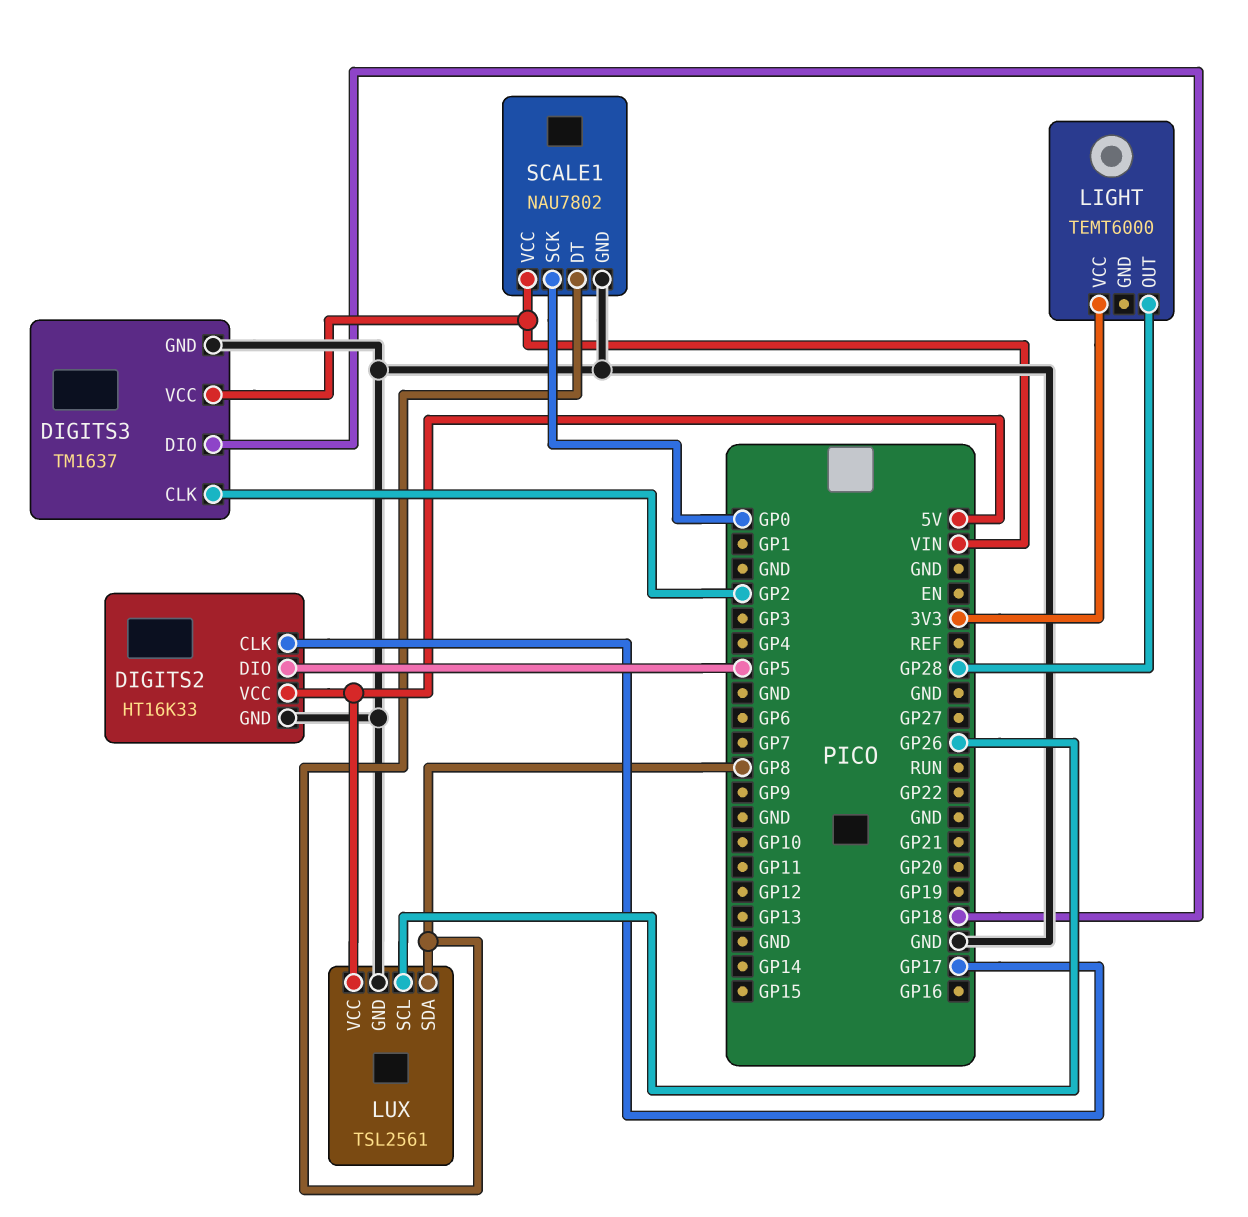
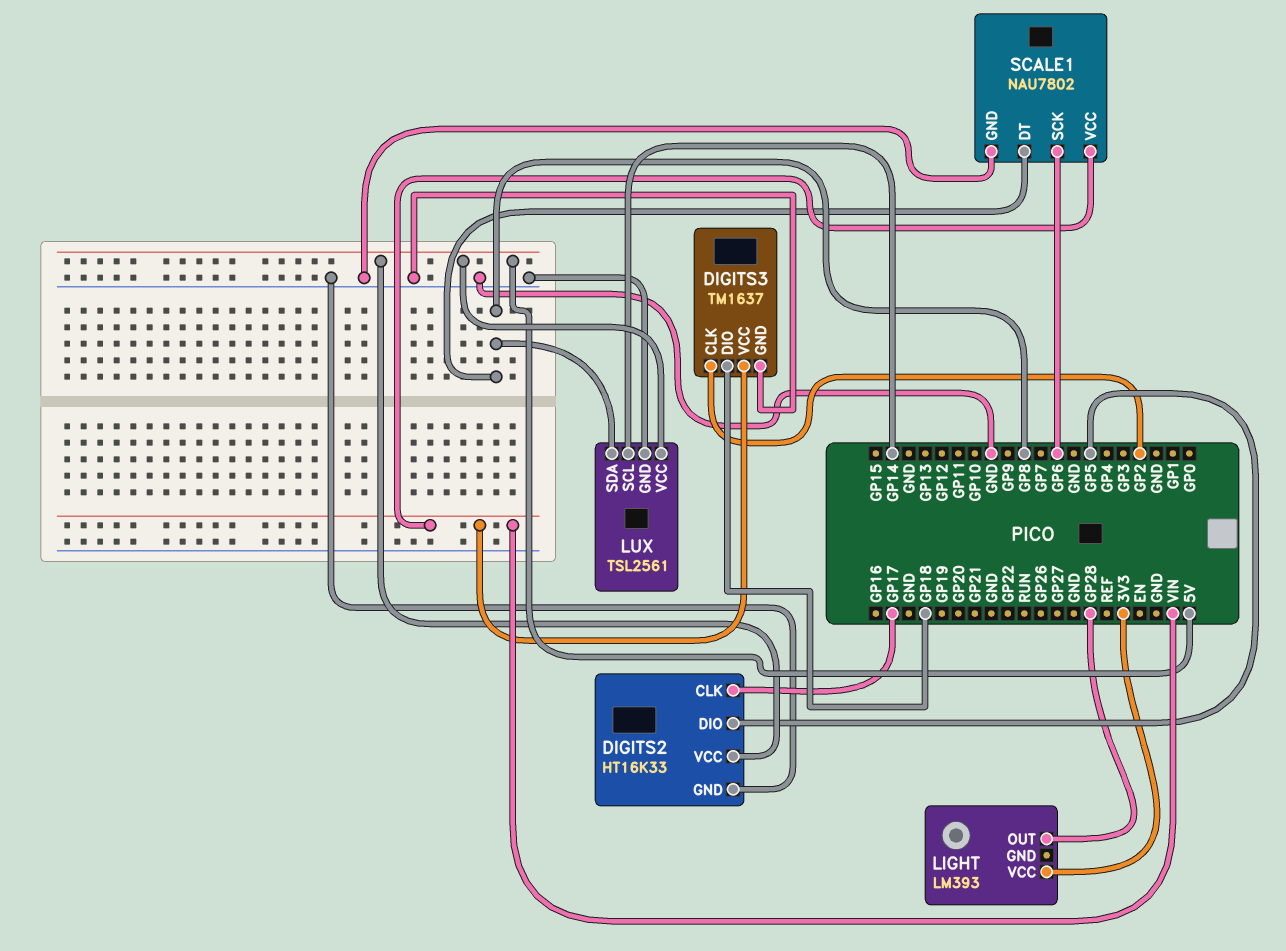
LIGHT: TEMT6000 -> LM393
LUX pin SCL: GP26 -> GP14
SCALE1 pin SCK: GP0 -> GP6

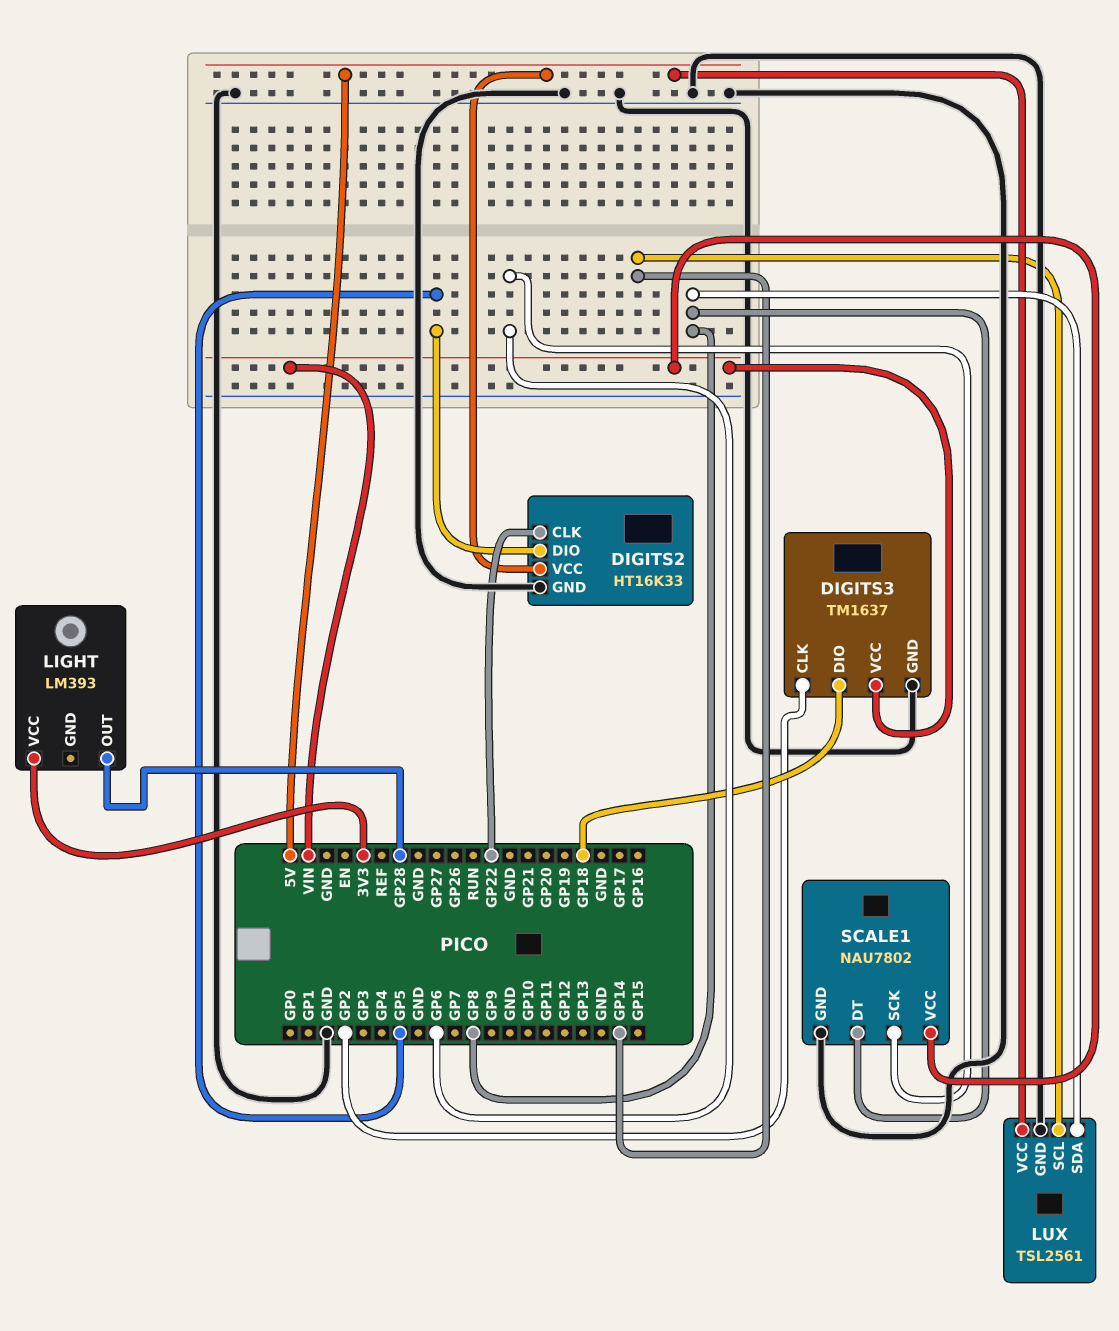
DIGITS2 pin CLK: GP17 -> GP22

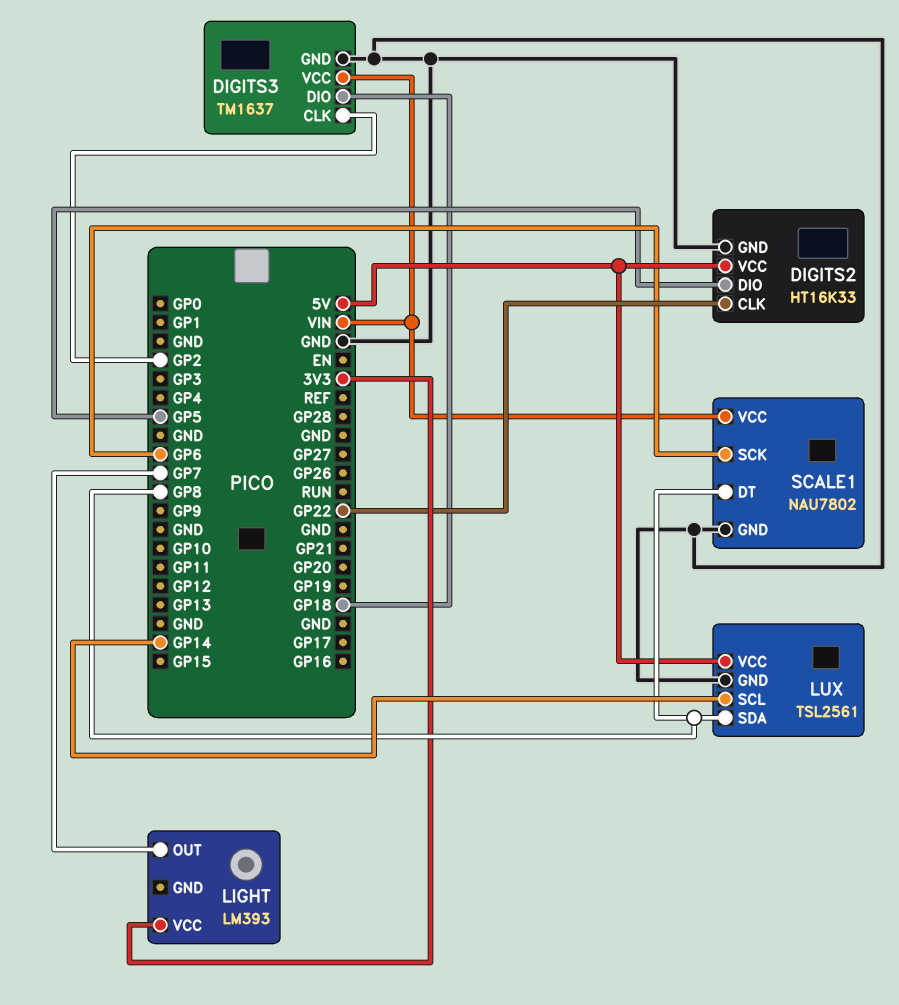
LIGHT pin OUT: GP28 -> GP7

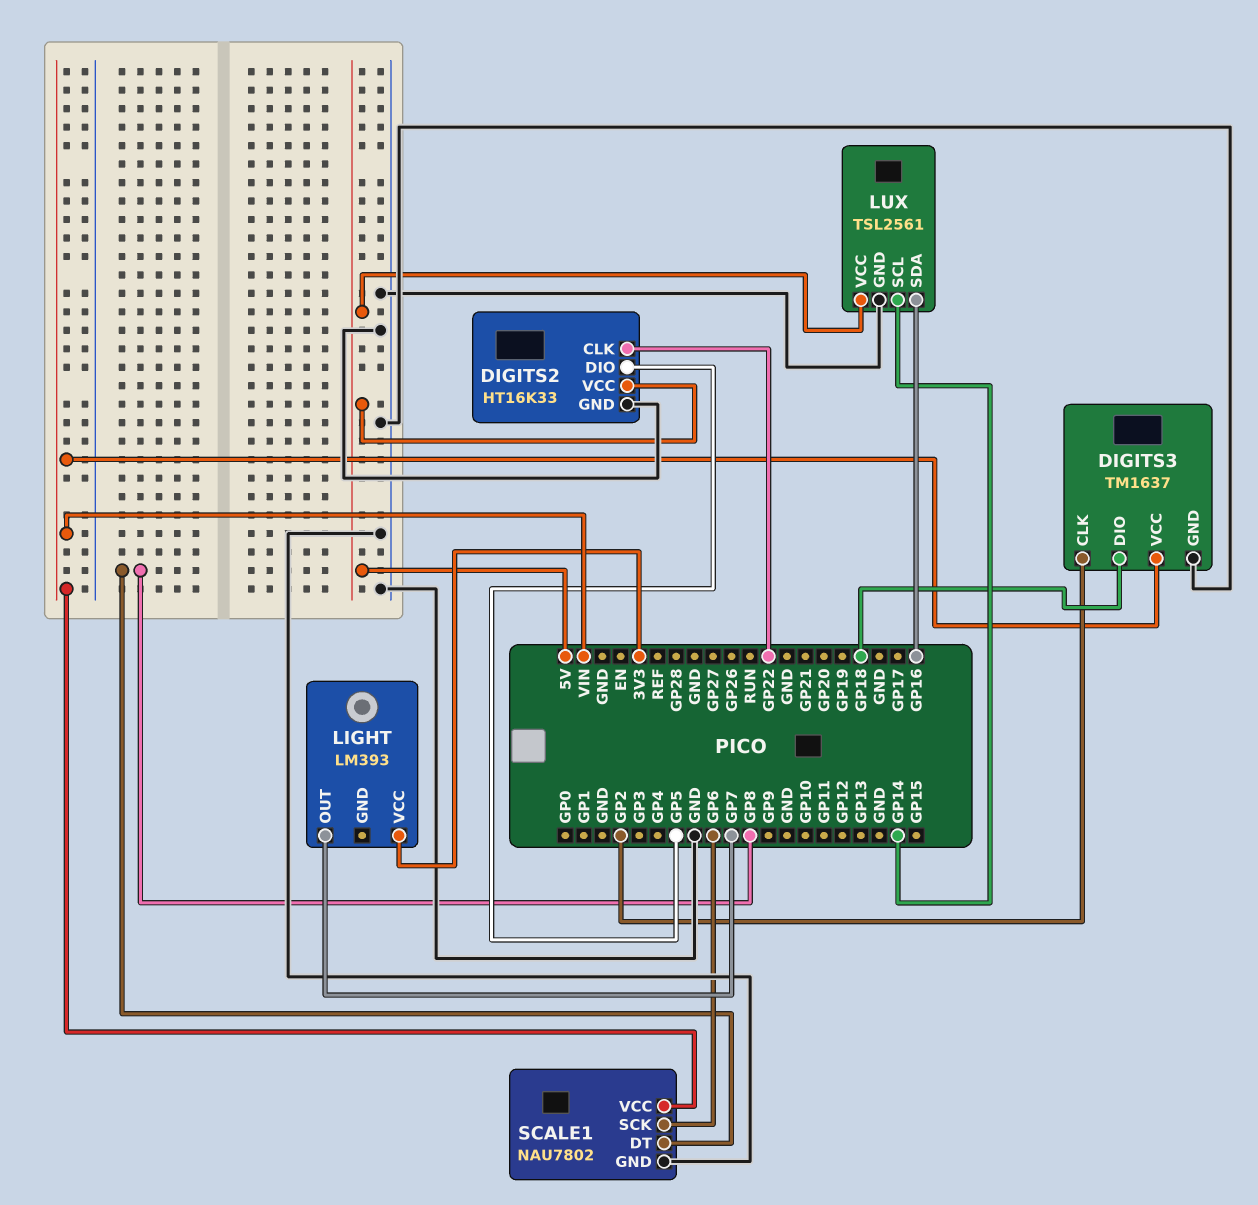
LUX pin SDA: GP8 -> GP16

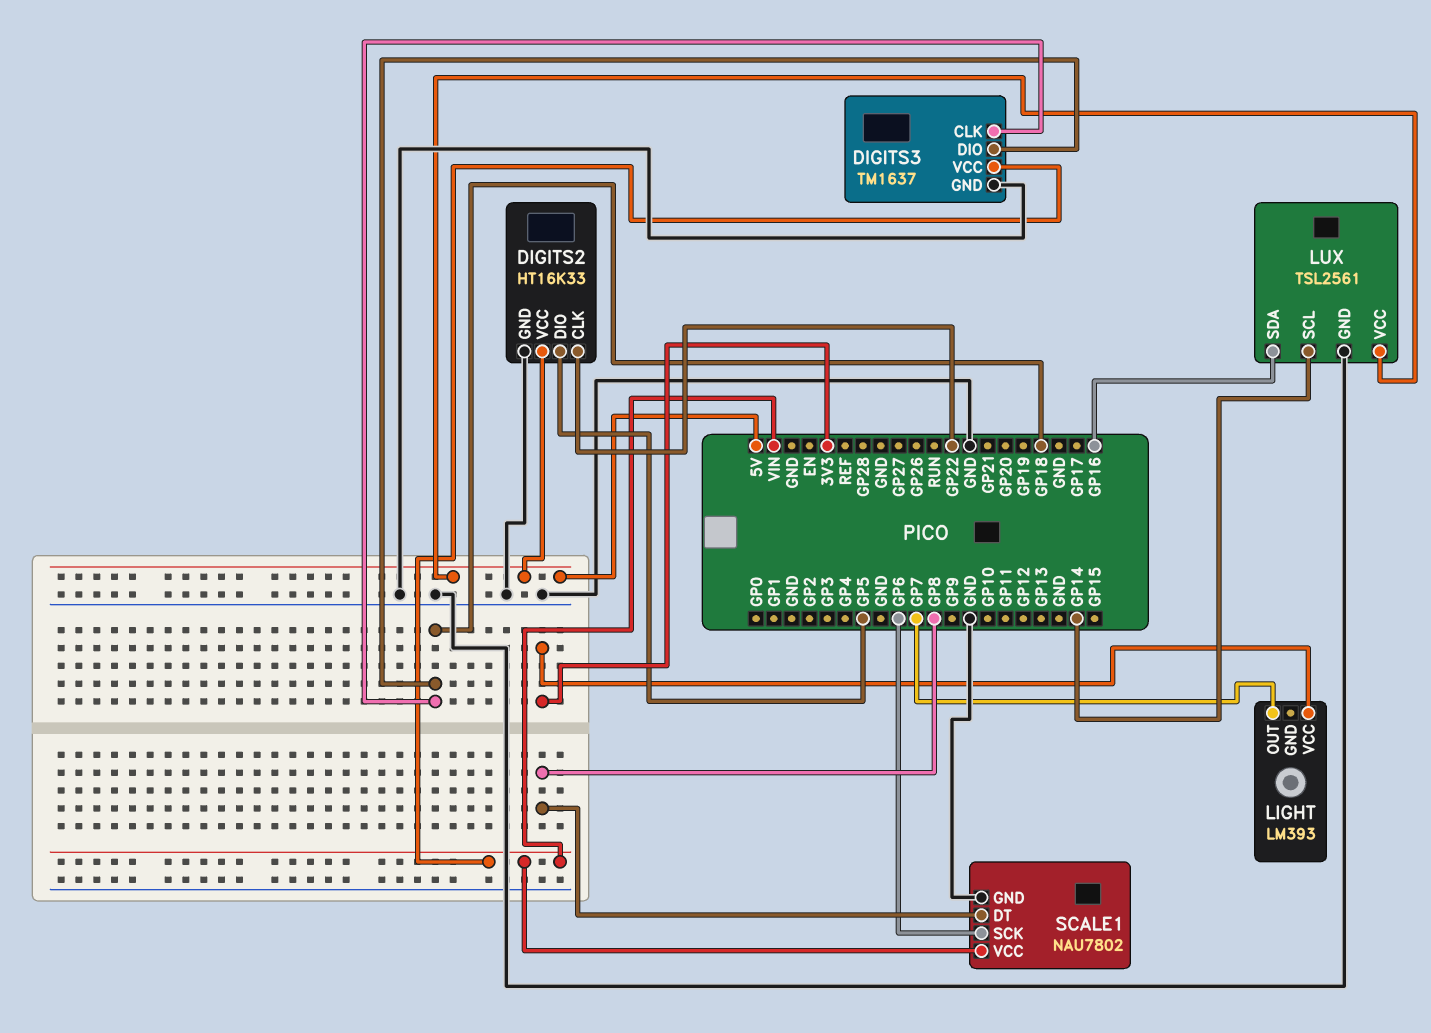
DIGITS3 pin CLK: GP2 -> GP18

